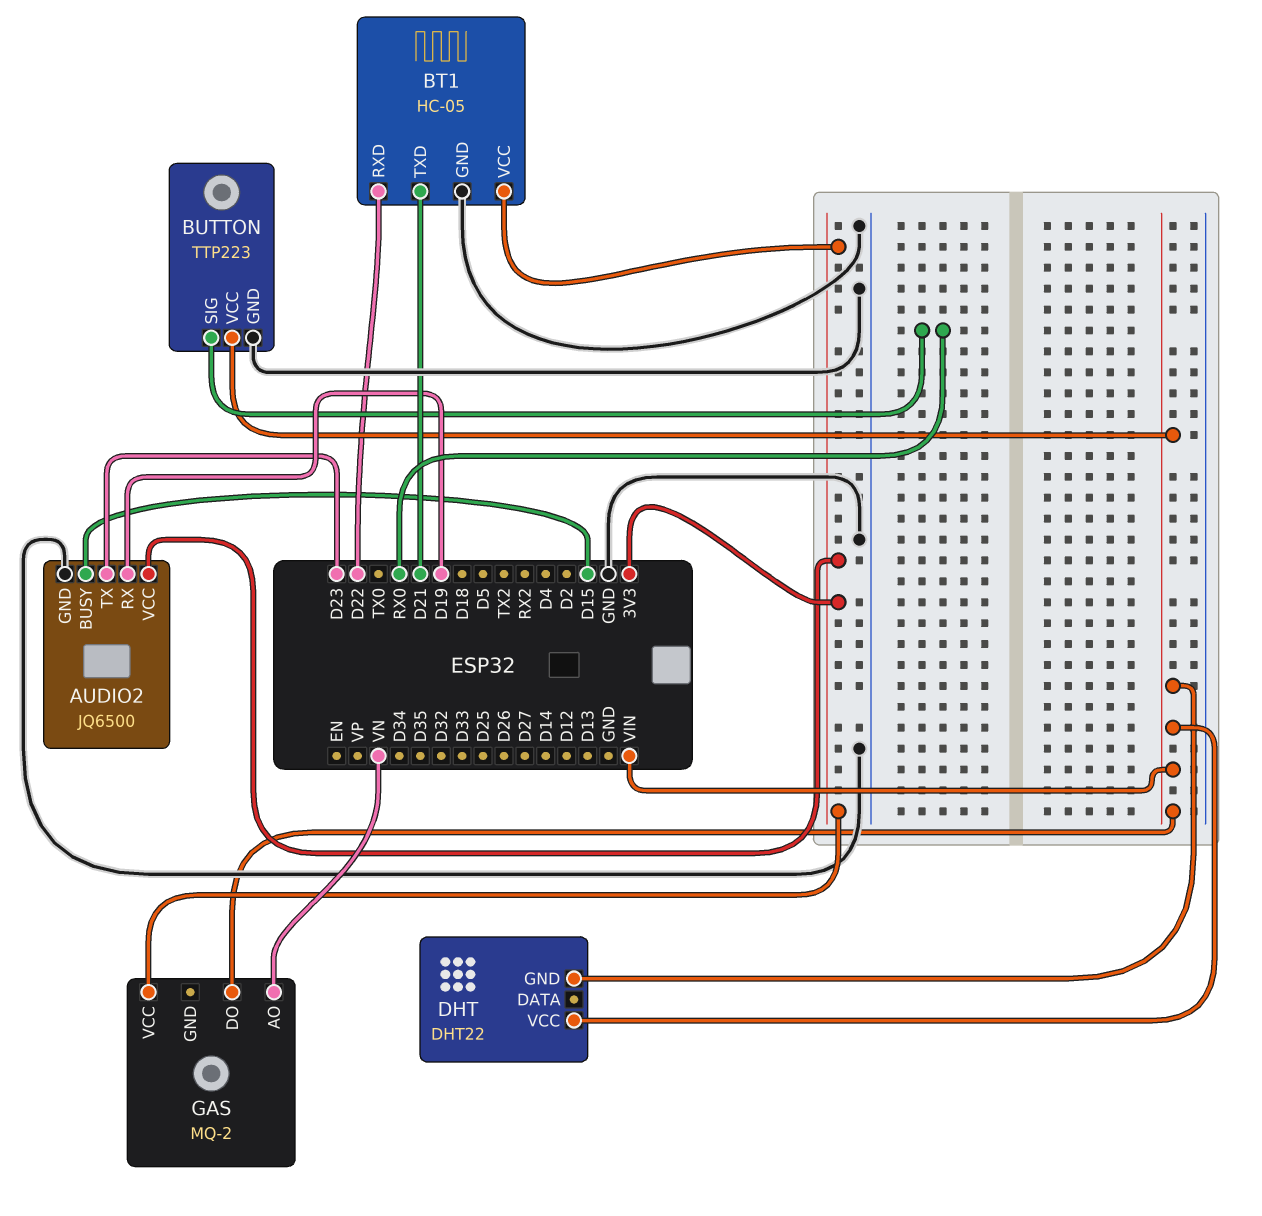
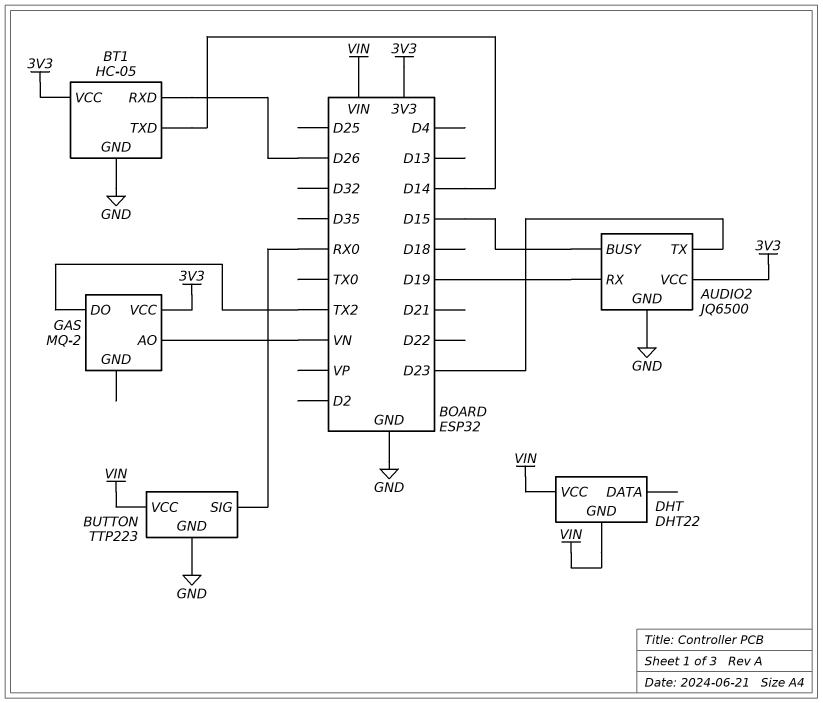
BT1 pin RXD: D22 -> D26
BT1 pin TXD: D21 -> D14
GAS pin DO: VIN -> TX2

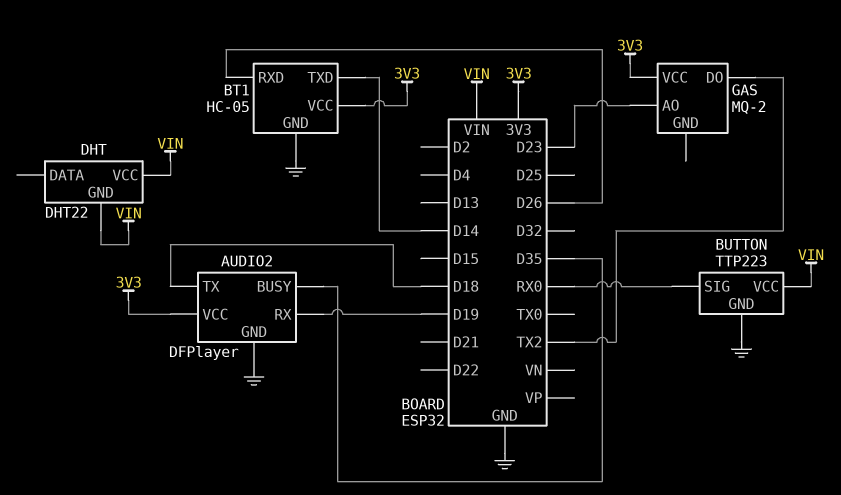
AUDIO2: JQ6500 -> DFPlayer
AUDIO2 pin BUSY: D15 -> D35
AUDIO2 pin TX: D23 -> D18
GAS pin AO: VN -> D23

